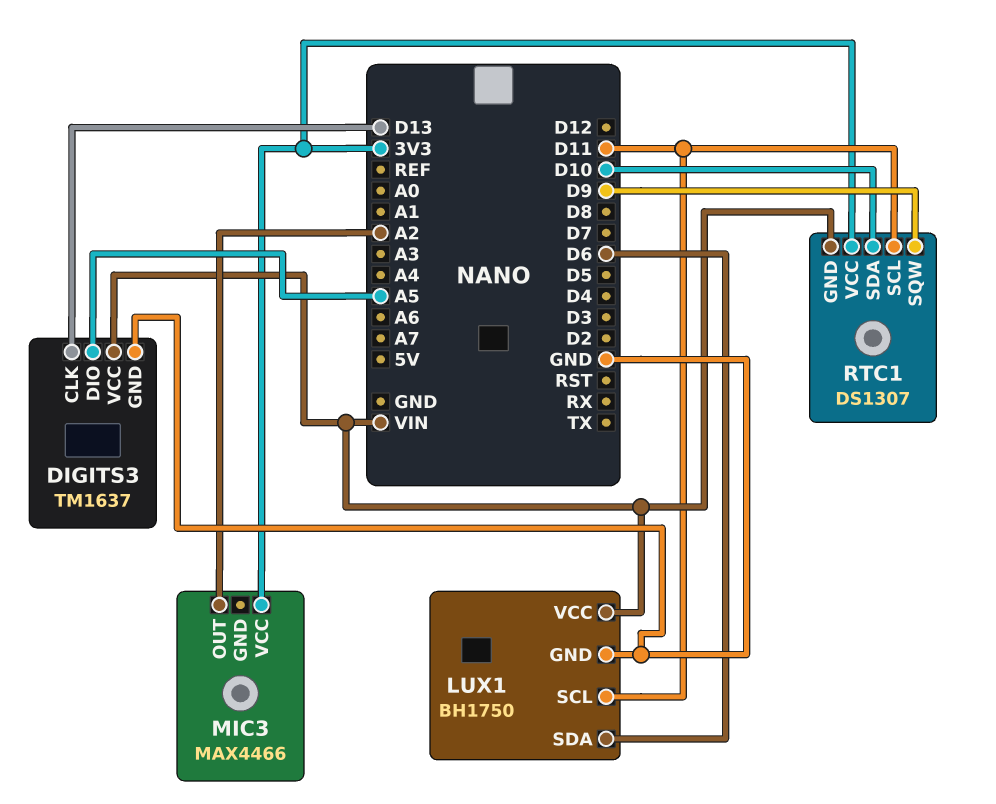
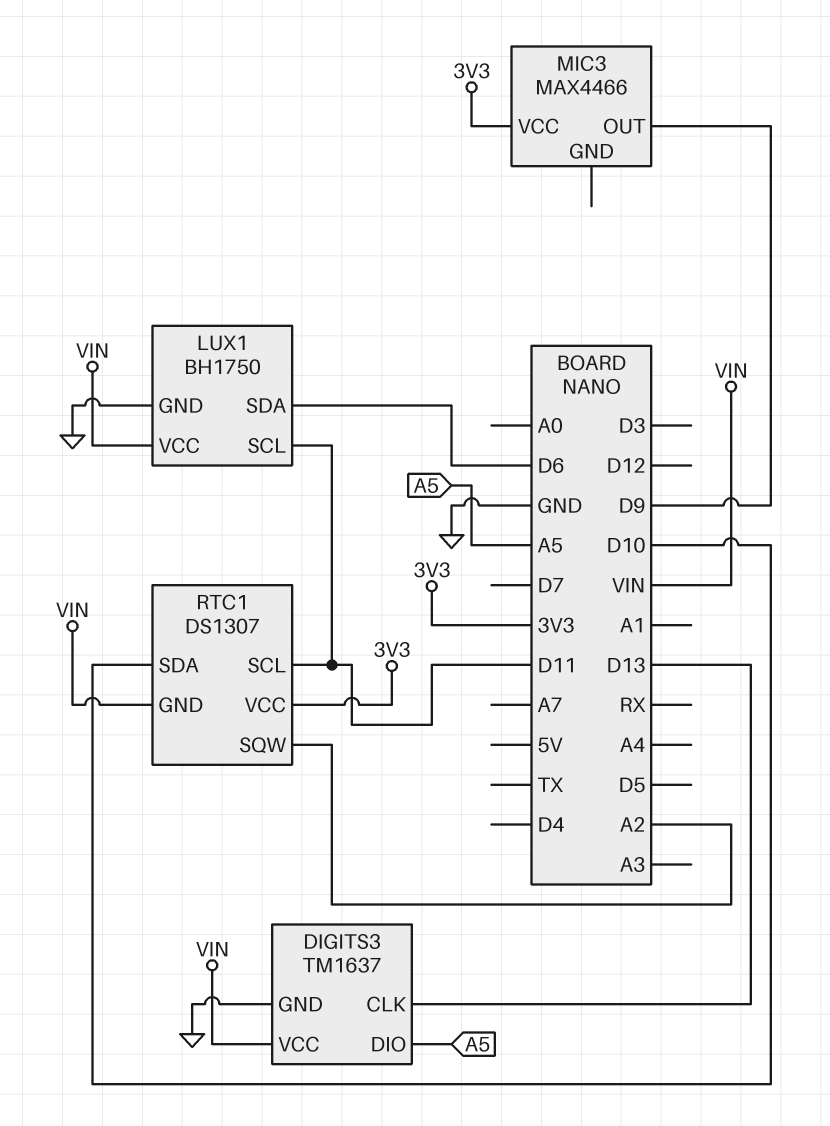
MIC3 pin OUT: A2 -> D9
RTC1 pin SQW: D9 -> A2

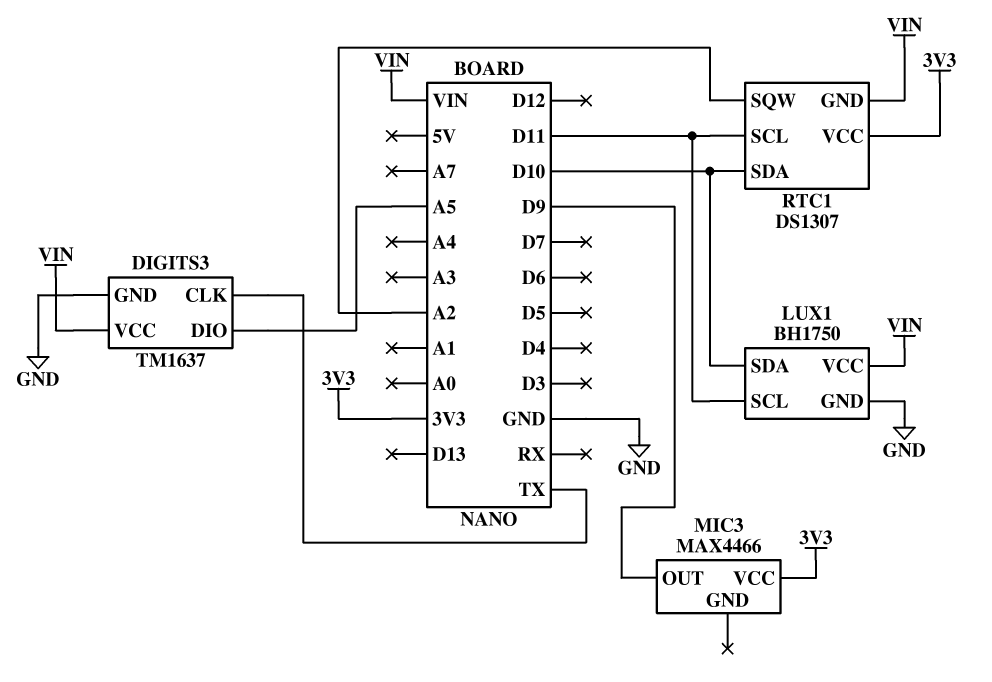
DIGITS3 pin CLK: D13 -> TX
LUX1 pin SDA: D6 -> D10

